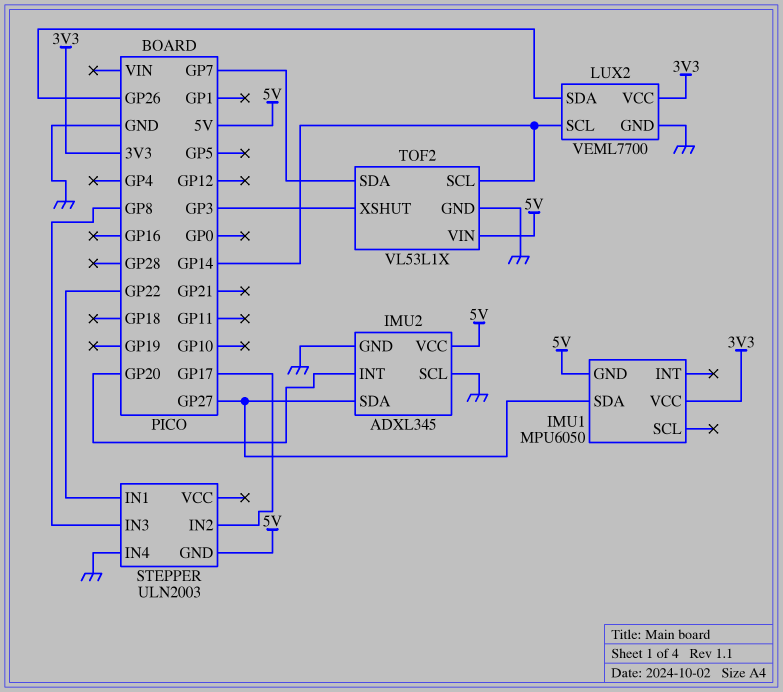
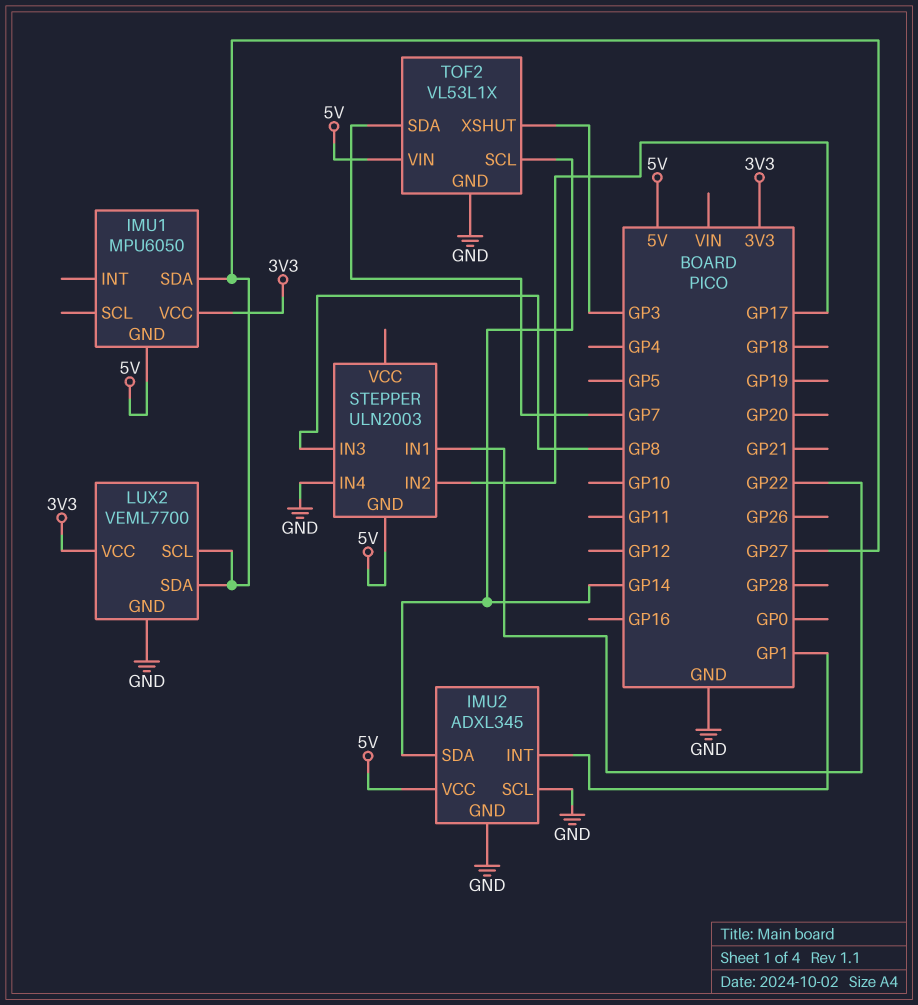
IMU2 pin INT: GP20 -> GP1
IMU2 pin SDA: GP27 -> GP14
LUX2 pin SCL: GP14 -> GP27
LUX2 pin SDA: GP26 -> GP27

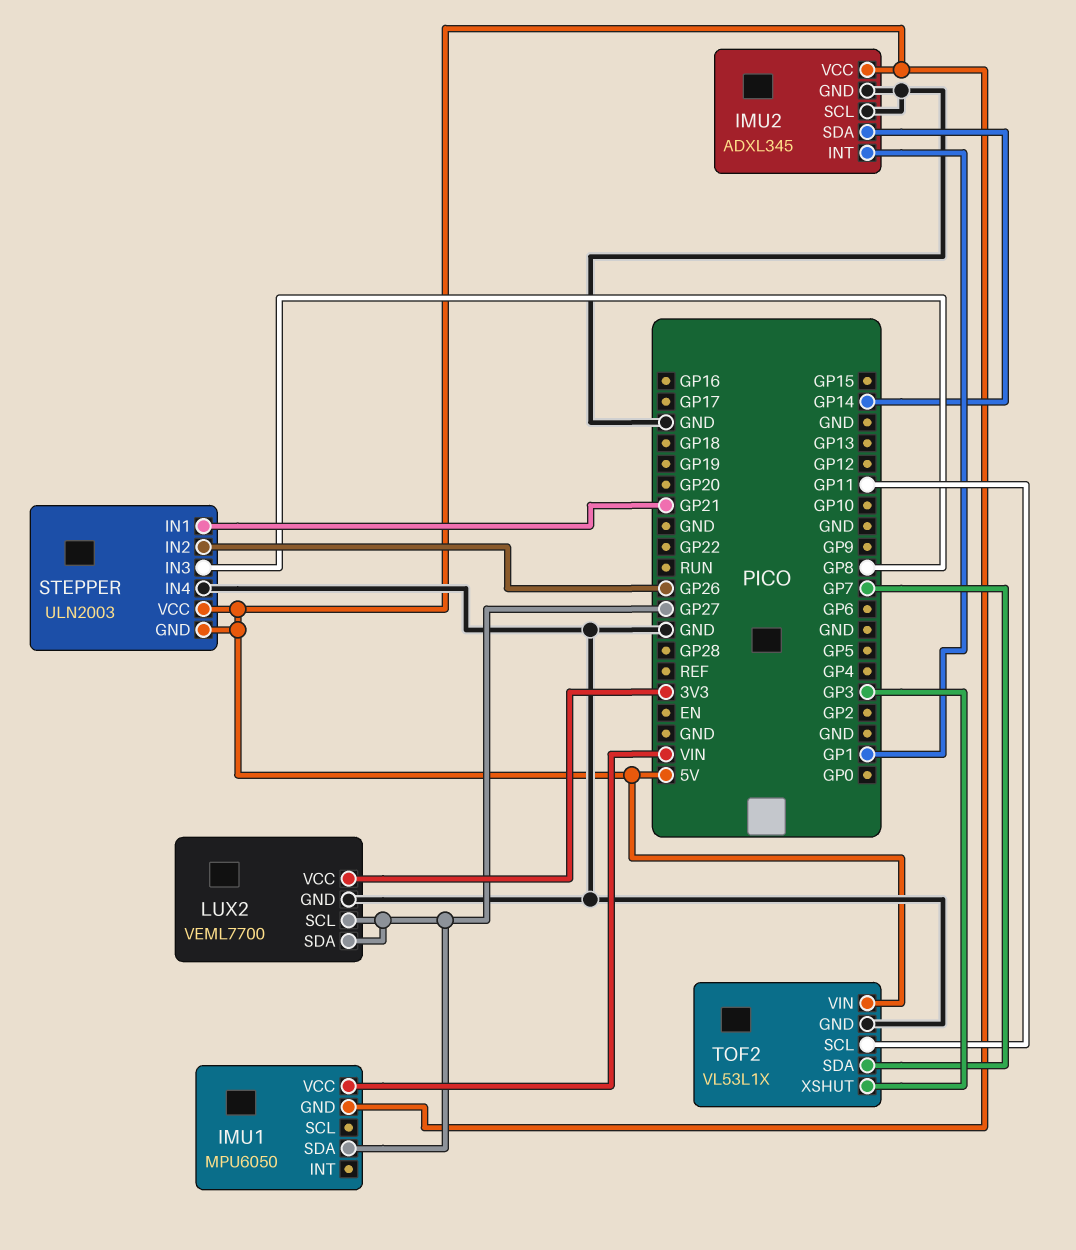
IMU1 pin VCC: 3V3 -> VIN
STEPPER pin IN1: GP22 -> GP21
STEPPER pin IN2: GP17 -> GP26
STEPPER pin VCC: none -> 5V
TOF2 pin SCL: GP14 -> GP11

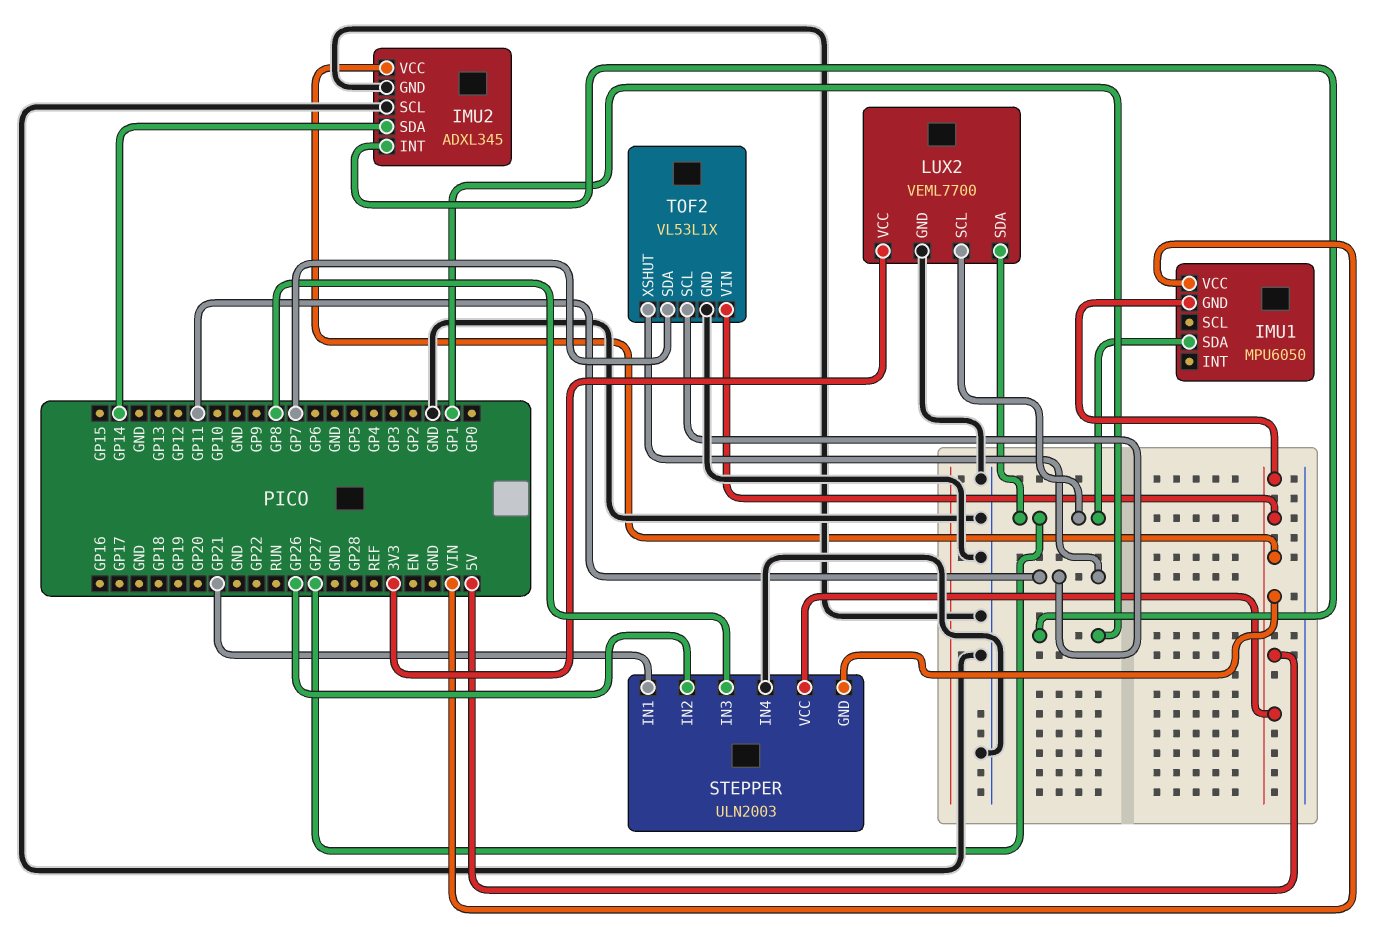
TOF2 pin XSHUT: GP3 -> GP11

